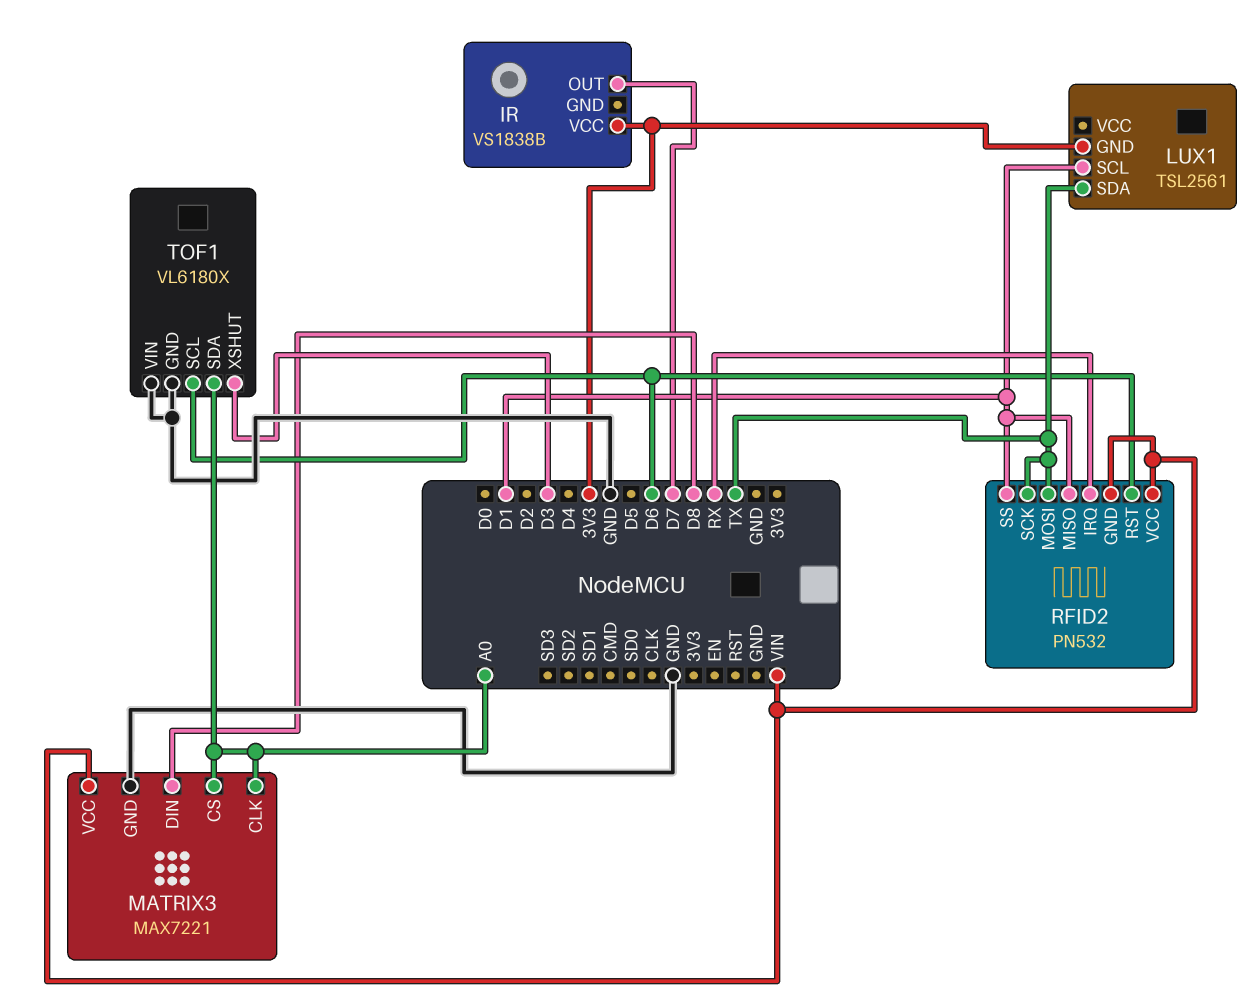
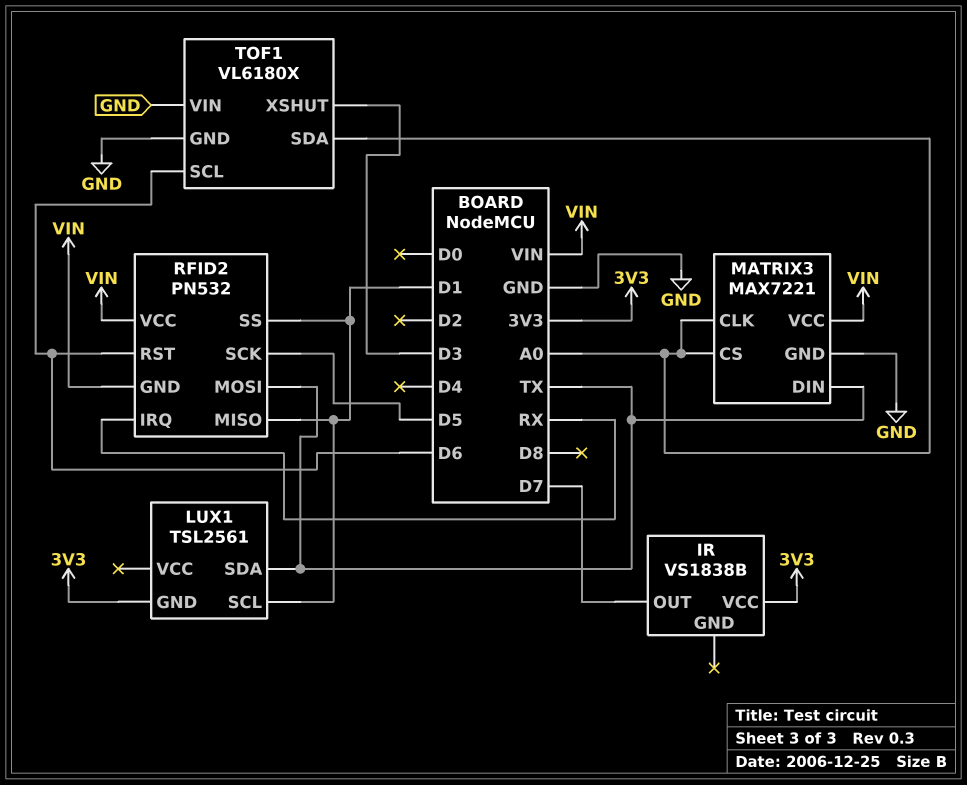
MATRIX3 pin DIN: D8 -> TX
RFID2 pin SCK: TX -> D5

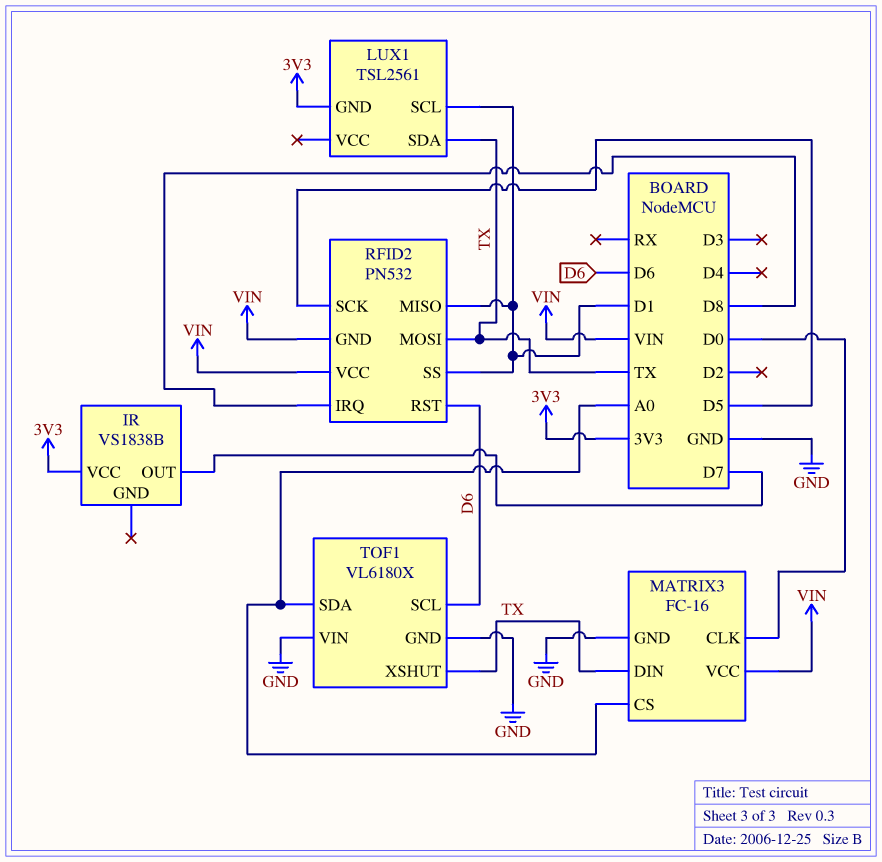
MATRIX3: MAX7221 -> FC-16
MATRIX3 pin CLK: A0 -> D0
RFID2 pin IRQ: RX -> D8
TOF1 pin XSHUT: D3 -> TX

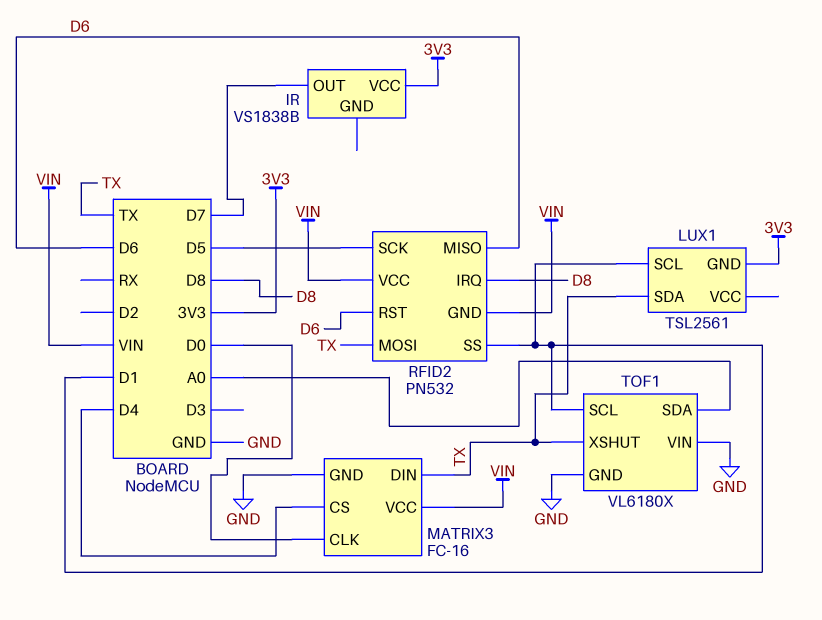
MATRIX3 pin CS: A0 -> D4
RFID2 pin MISO: D1 -> D6
TOF1 pin SCL: D6 -> D1

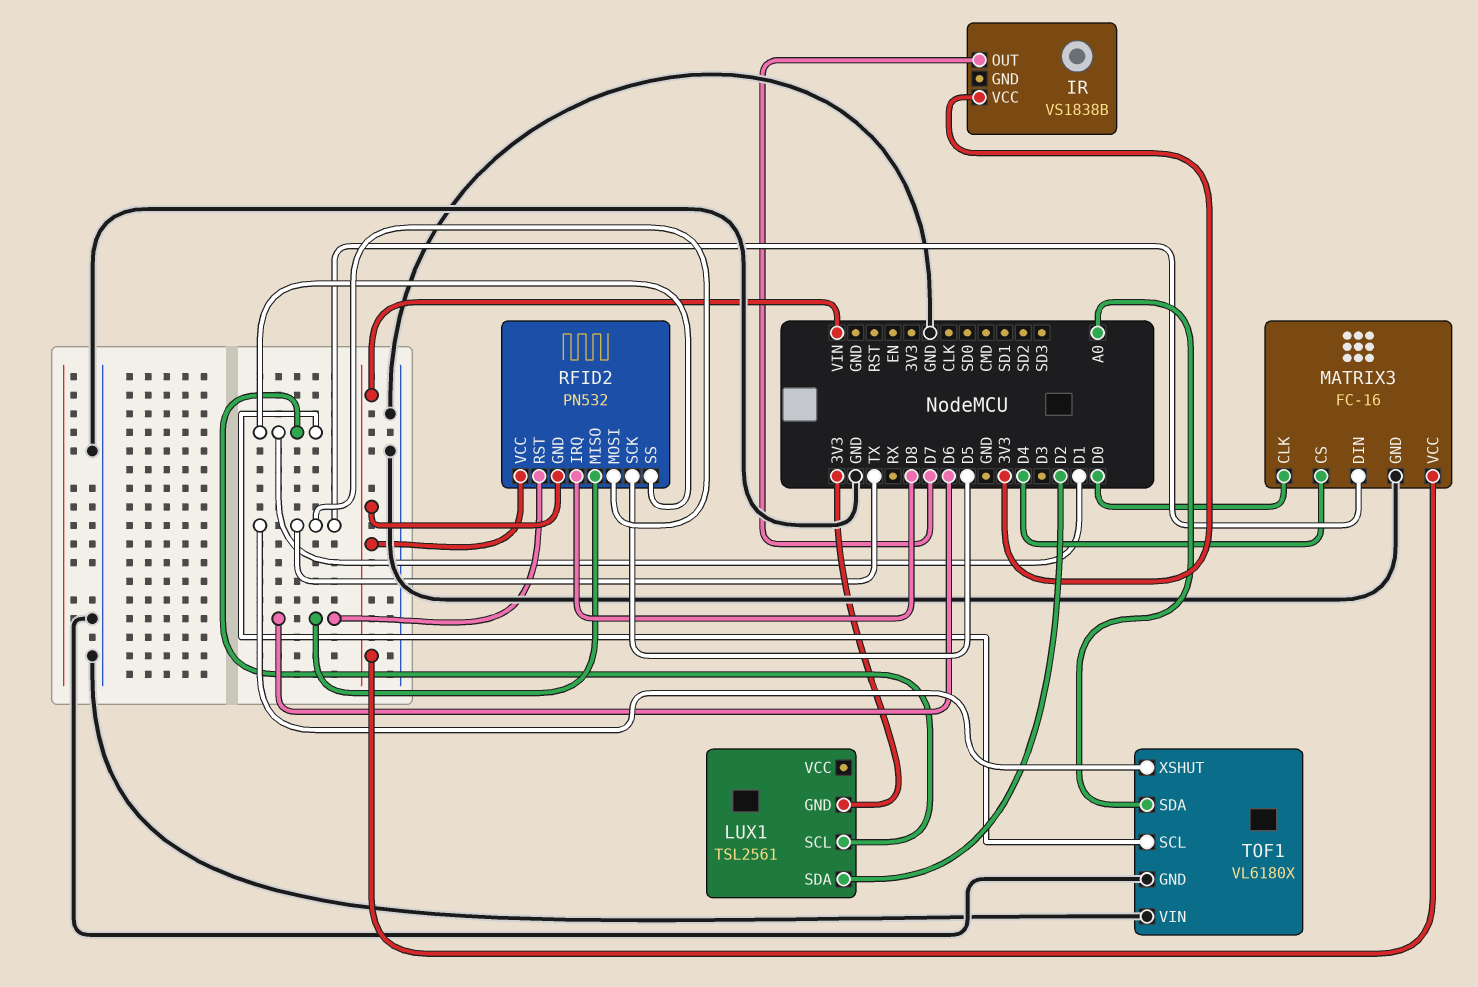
LUX1 pin SDA: TX -> D2

